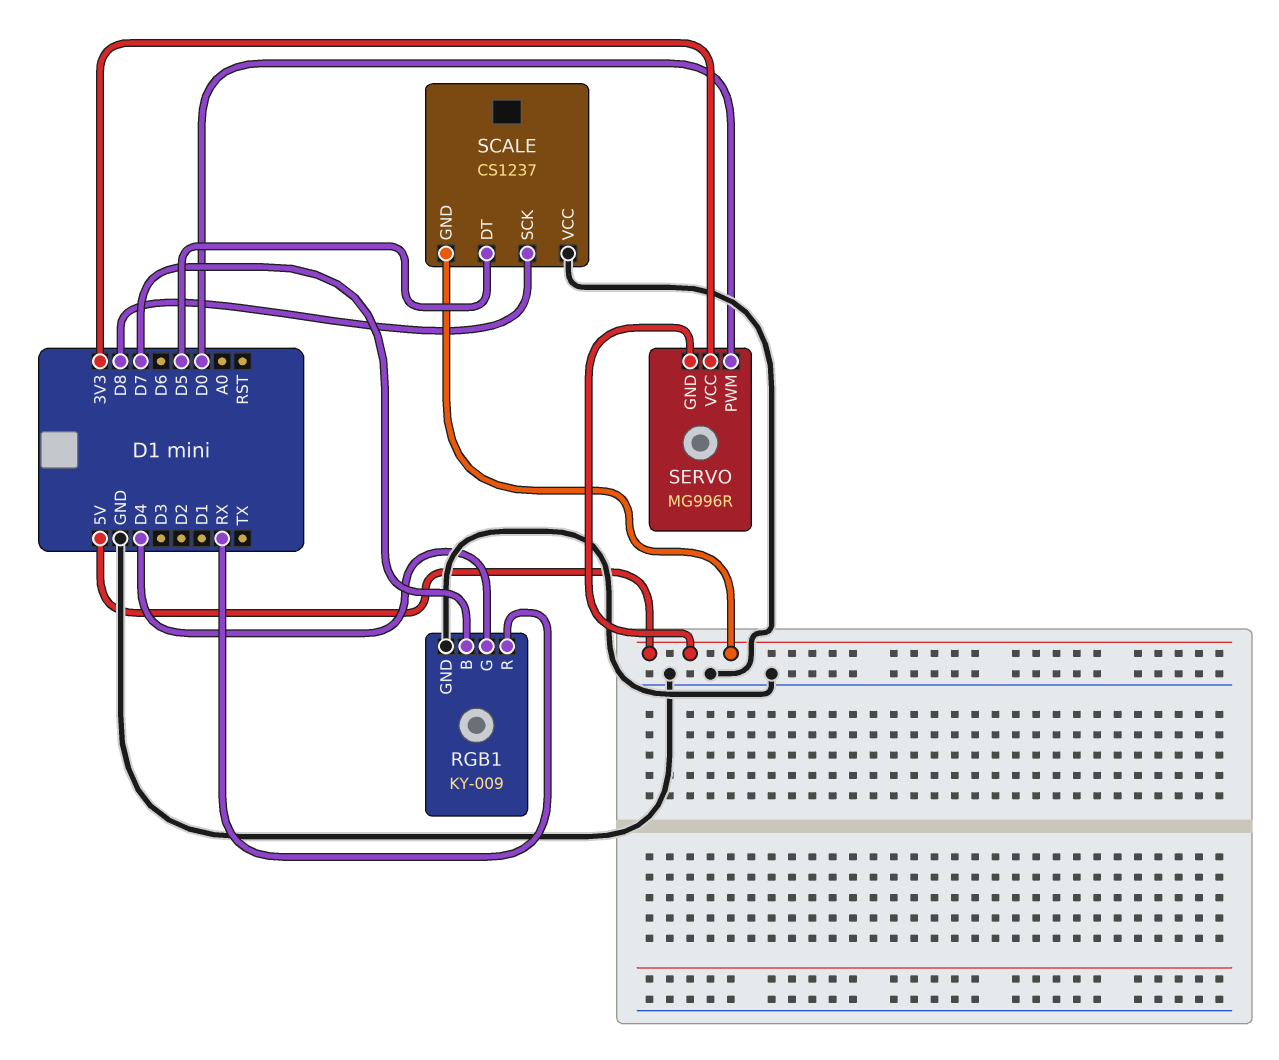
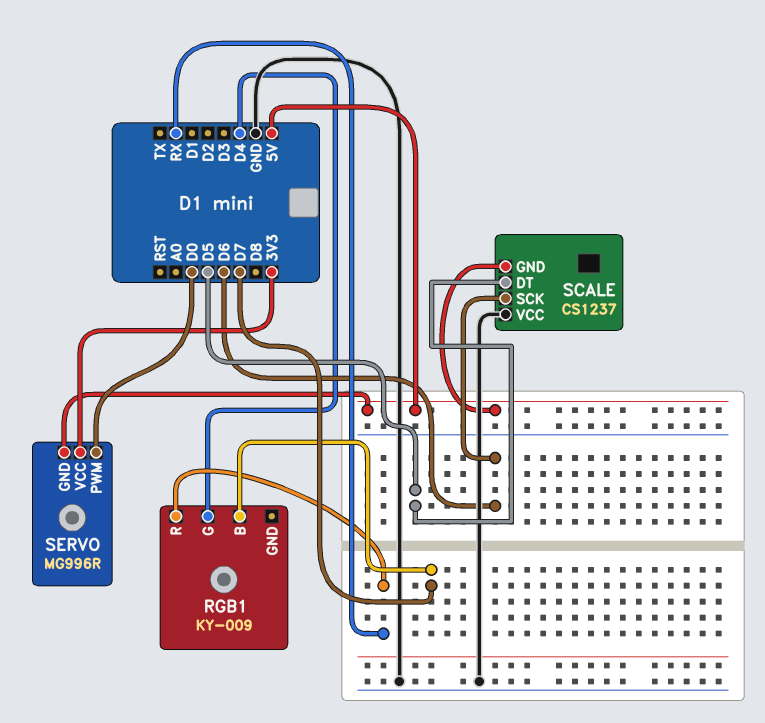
RGB1 pin GND: GND -> none
SCALE pin SCK: D8 -> D6

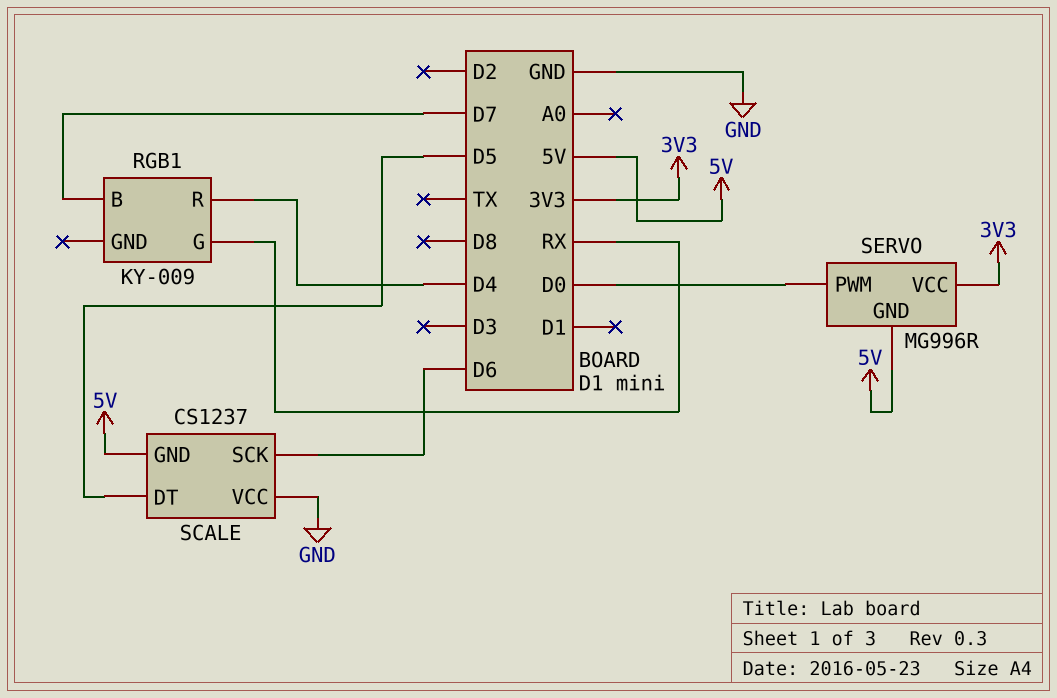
RGB1 pin G: D4 -> RX
RGB1 pin R: RX -> D4

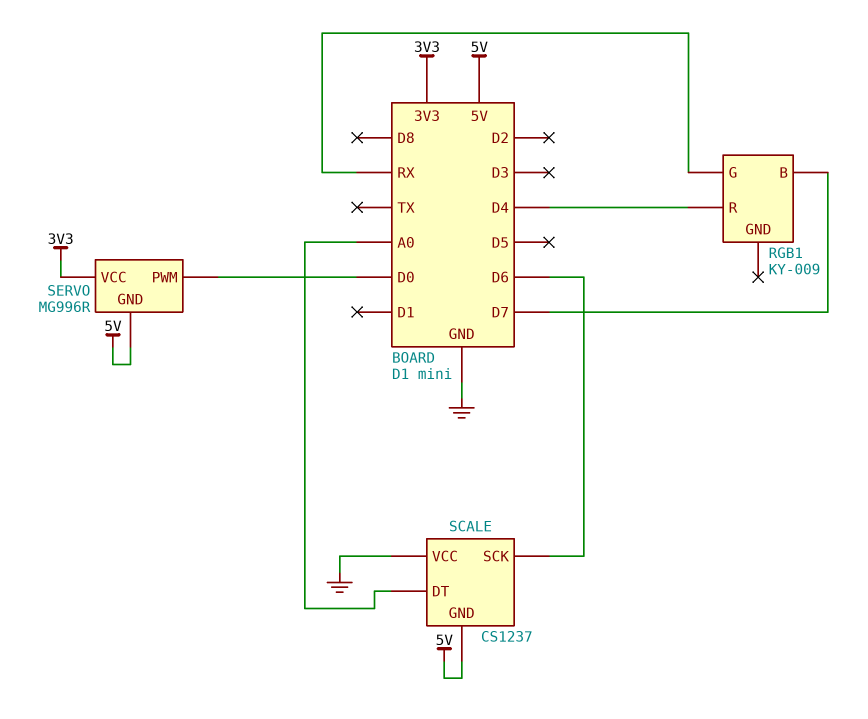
SCALE pin DT: D5 -> A0

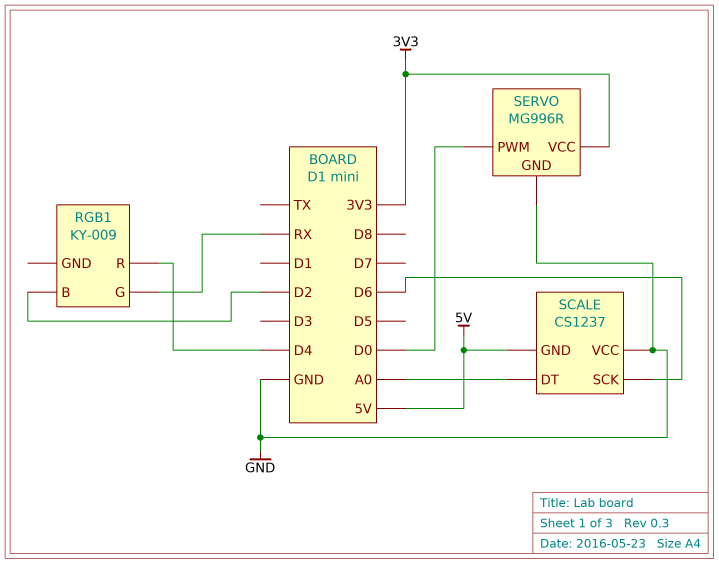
RGB1 pin B: D7 -> D2
SERVO pin GND: 5V -> GND

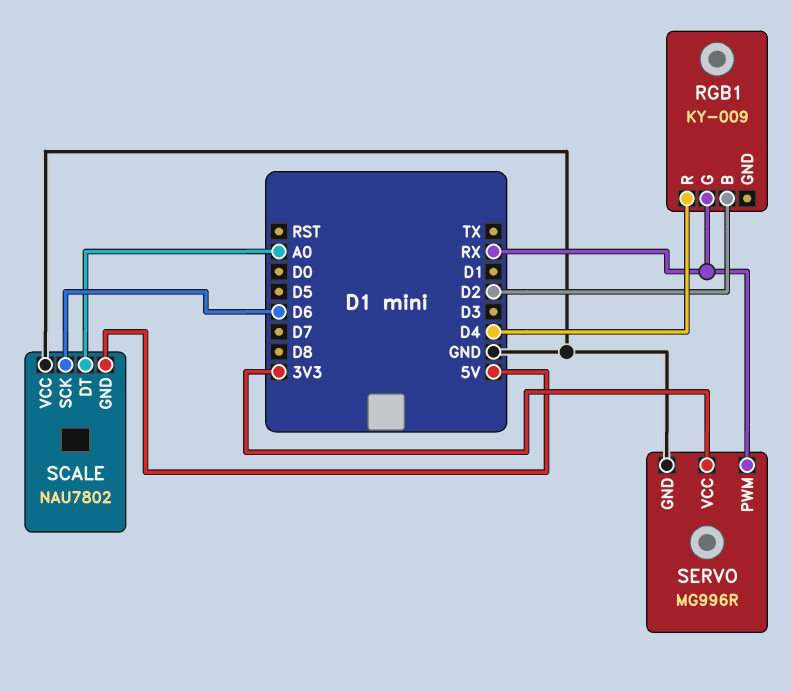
SCALE: CS1237 -> NAU7802
SERVO pin PWM: D0 -> RX

